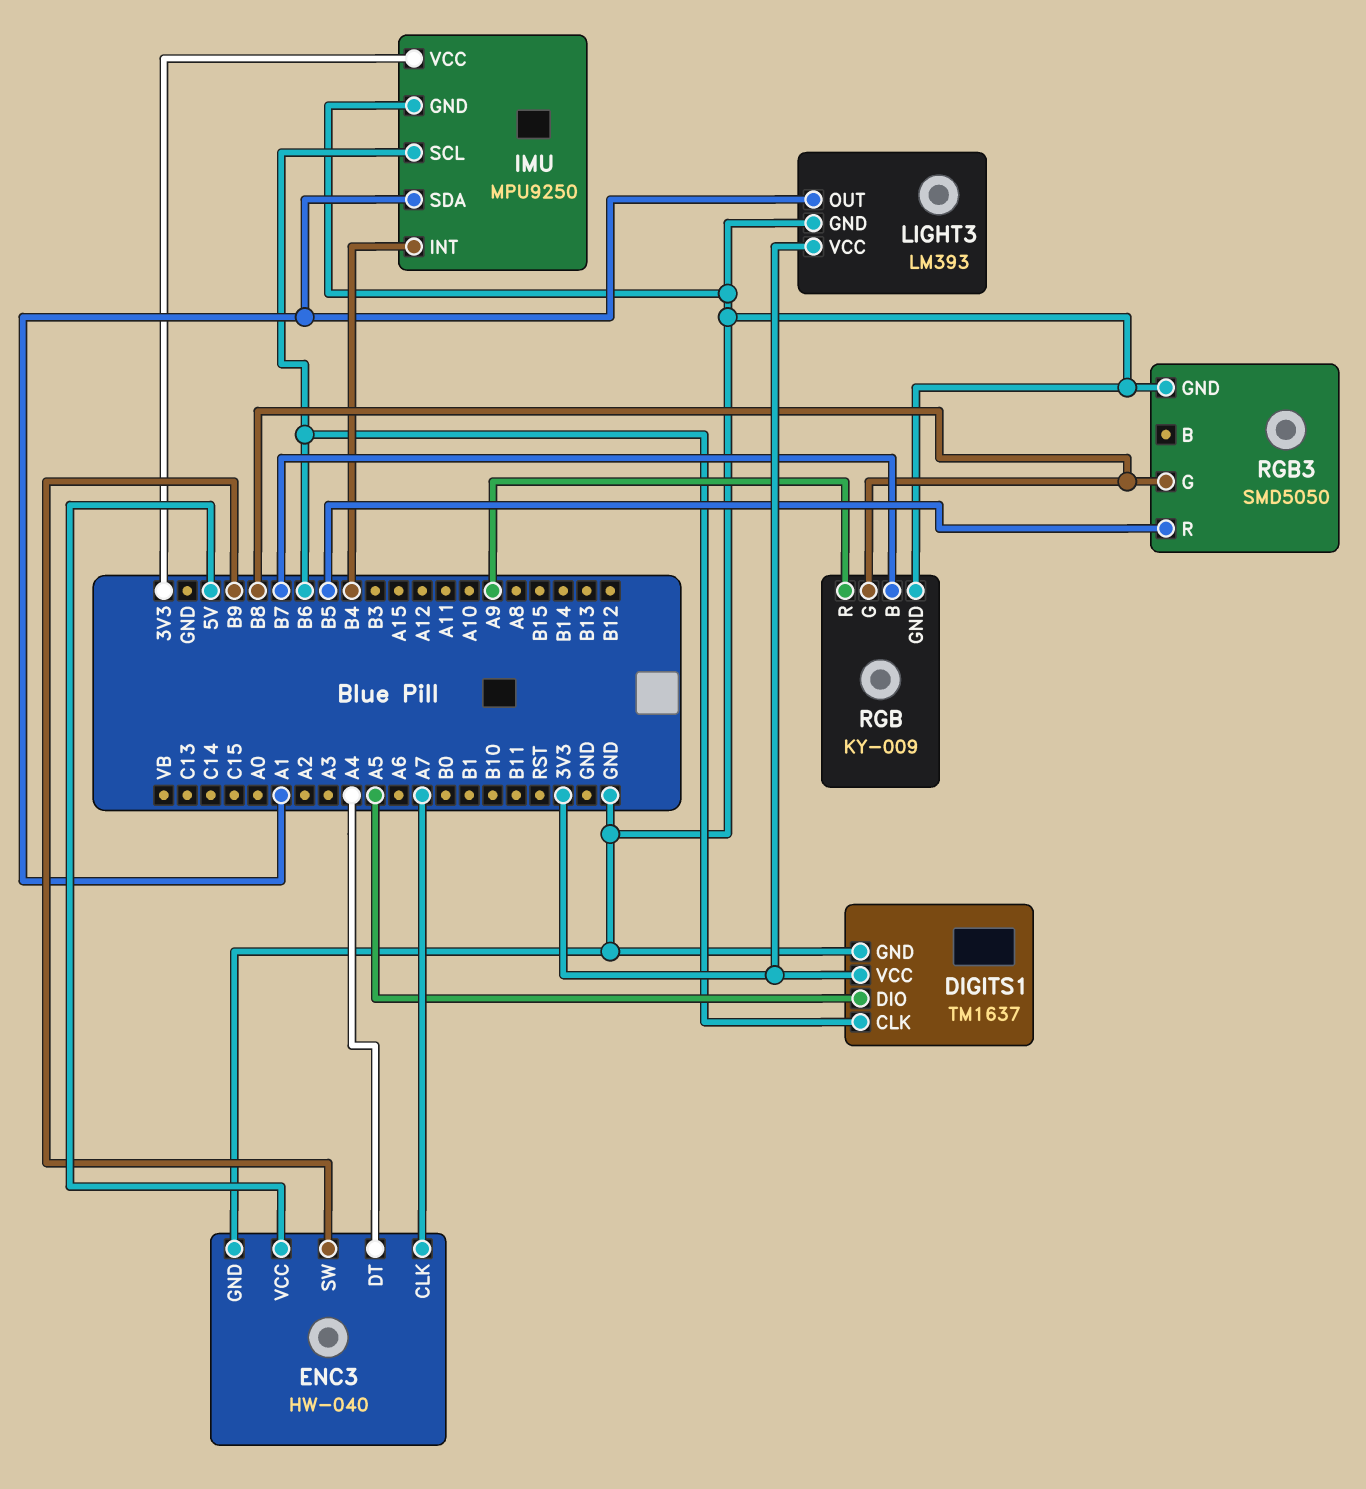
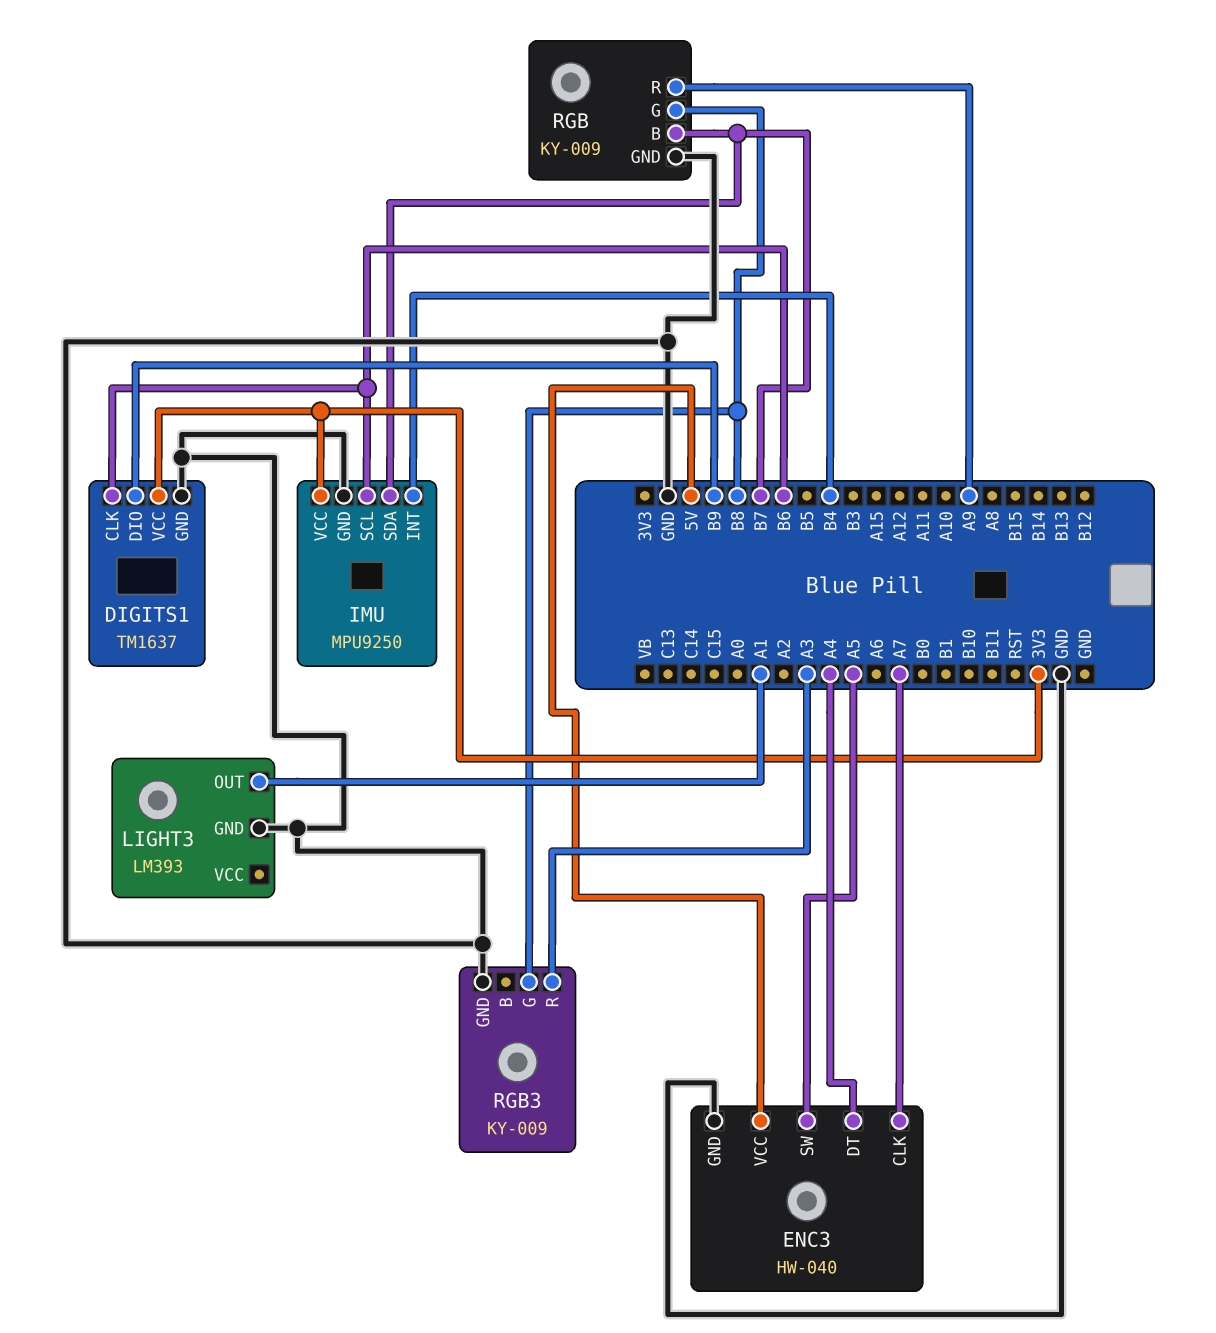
DIGITS1 pin DIO: A5 -> B9
ENC3 pin SW: B9 -> A5
IMU pin SDA: A1 -> B7
LIGHT3 pin VCC: 3V3 -> none
RGB3: SMD5050 -> KY-009
RGB3 pin R: B5 -> A3

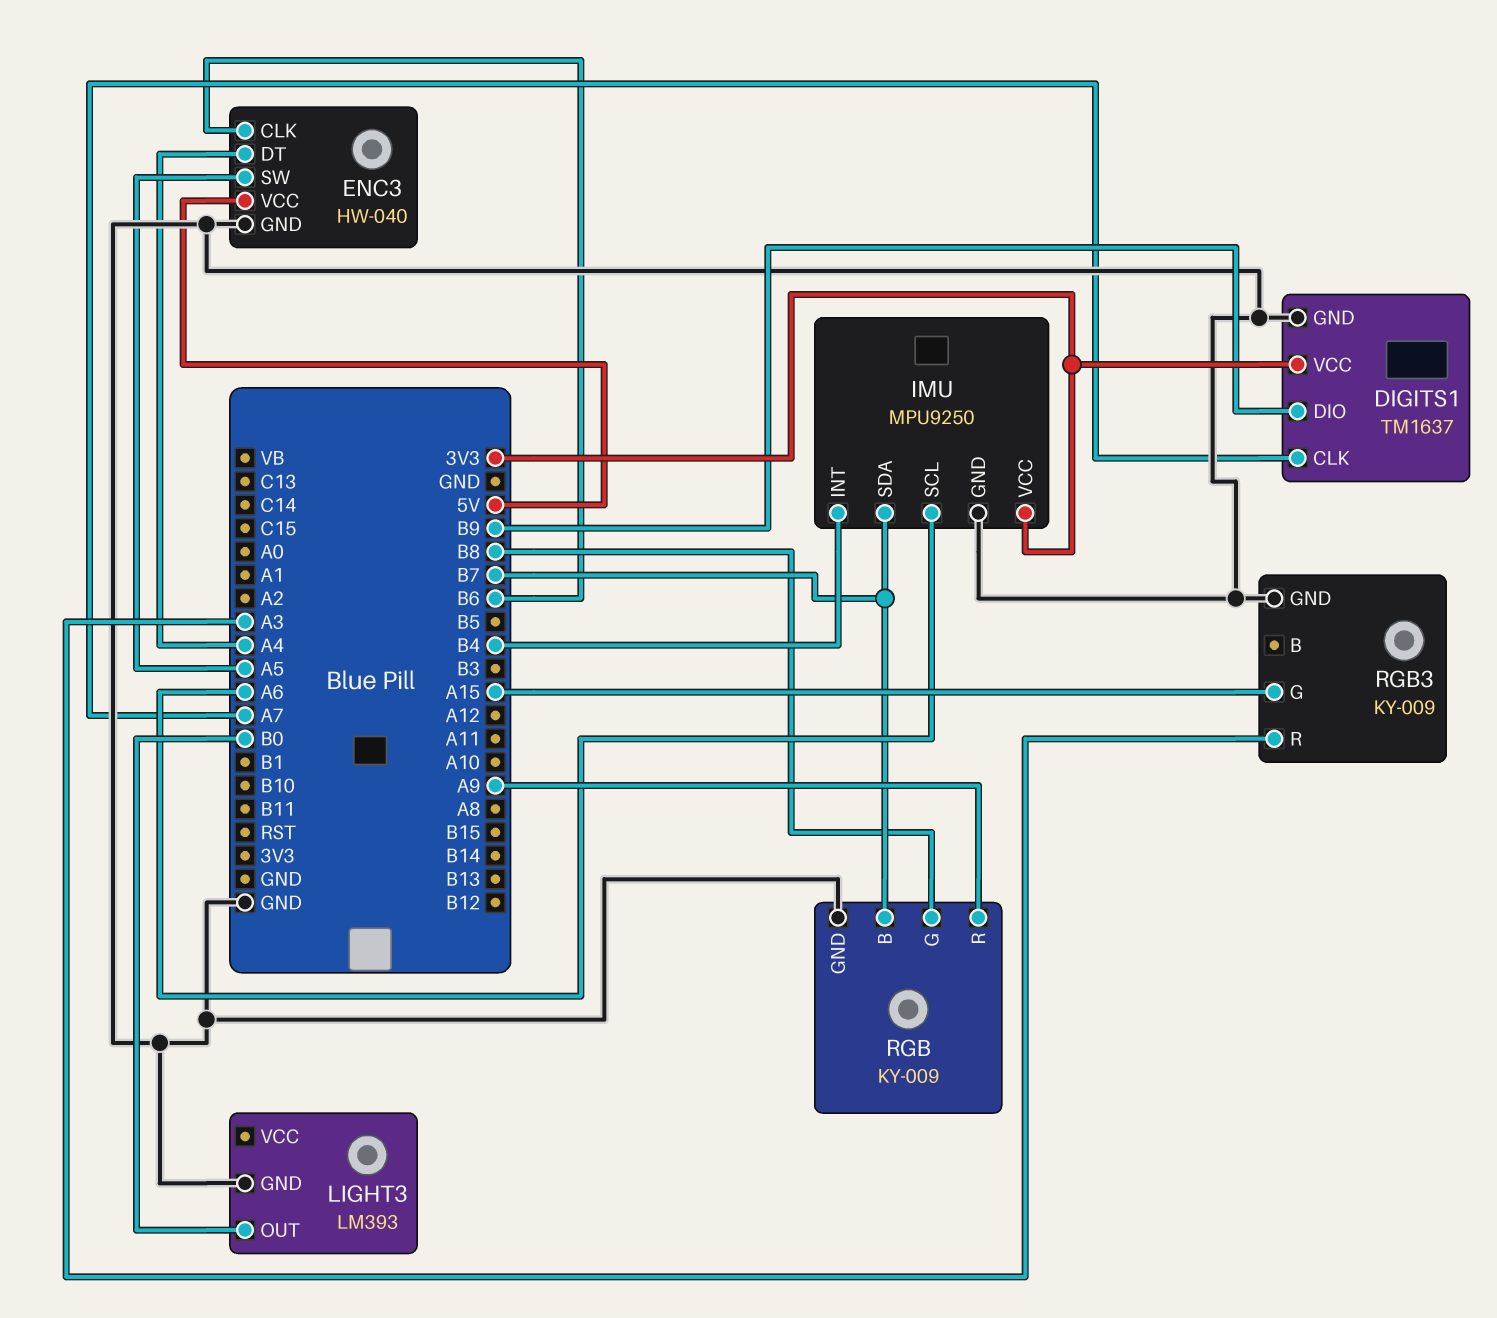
DIGITS1 pin CLK: B6 -> A7
ENC3 pin CLK: A7 -> B6
IMU pin SCL: B6 -> A6
LIGHT3 pin OUT: A1 -> B0
RGB3 pin G: B8 -> A15

